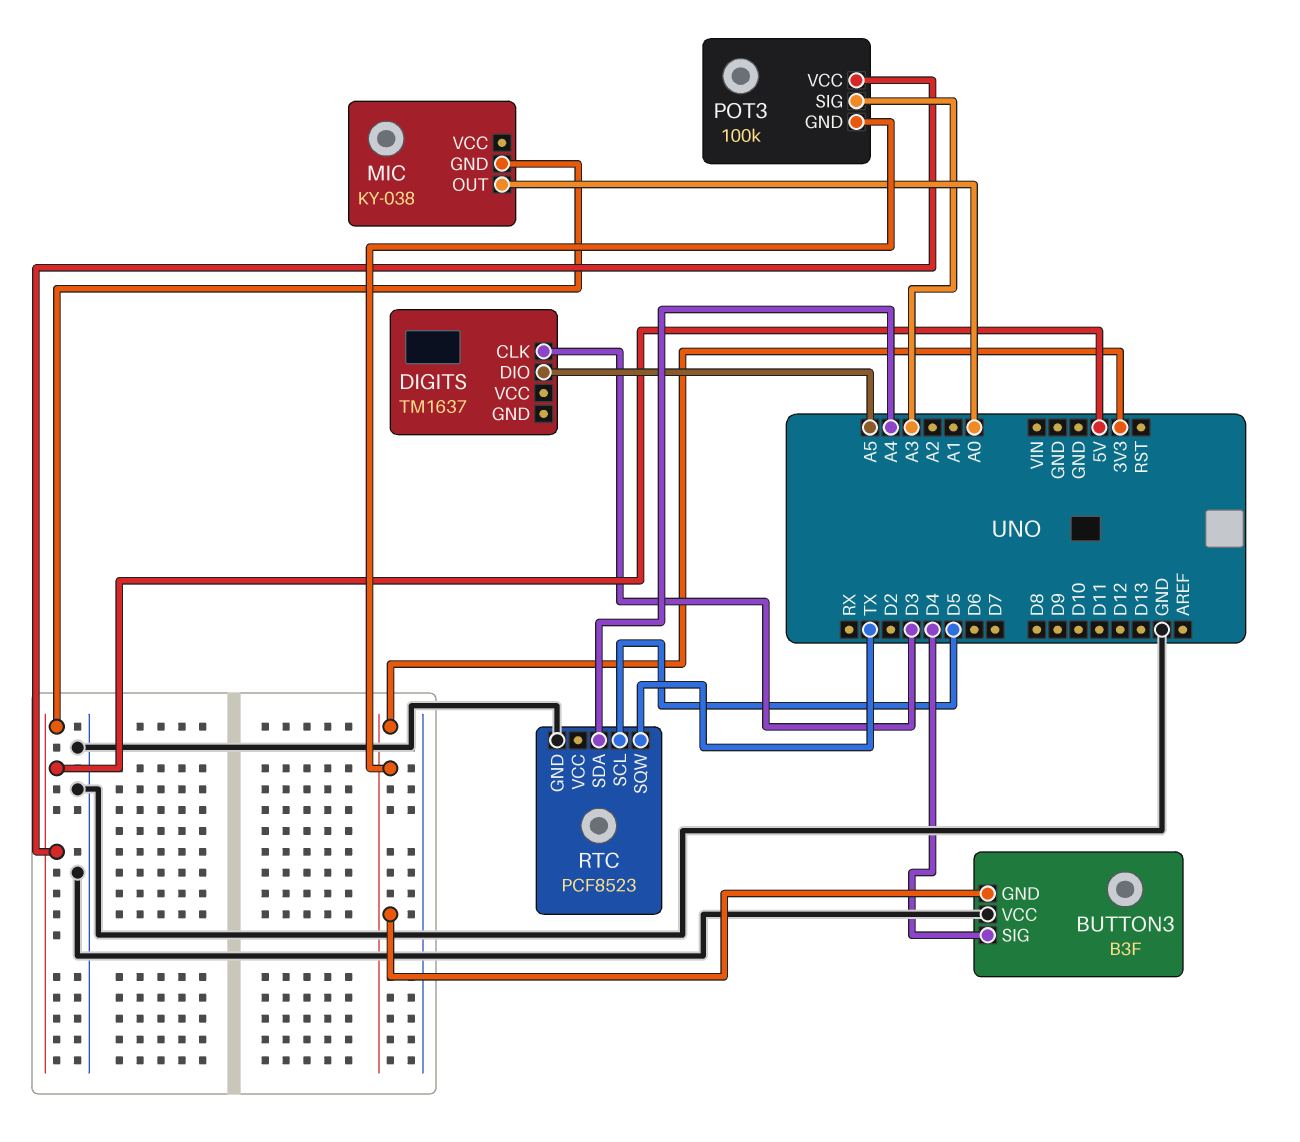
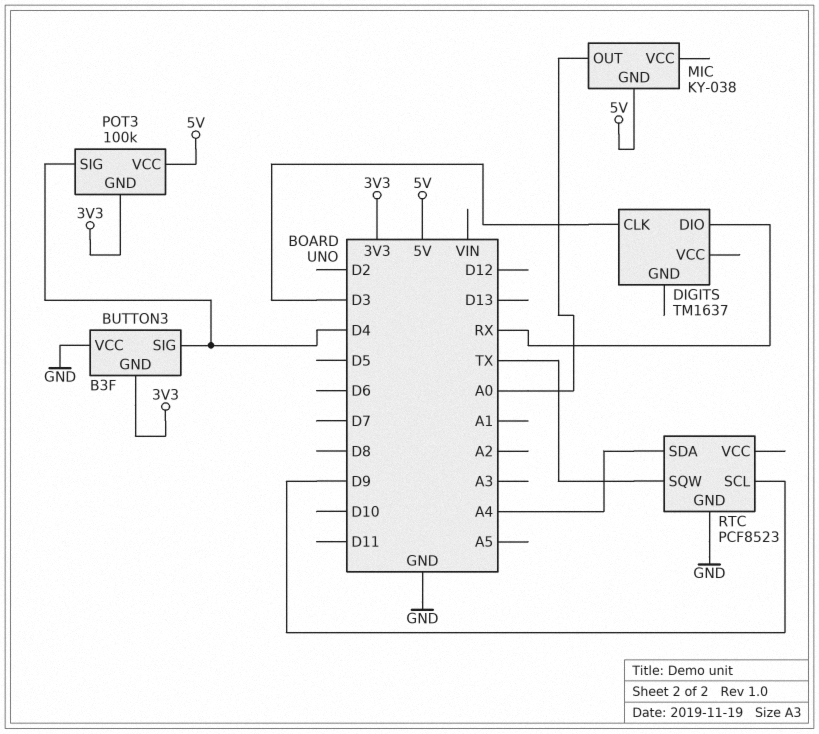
DIGITS pin DIO: A5 -> RX
POT3 pin SIG: A3 -> D4
RTC pin SCL: D5 -> D9

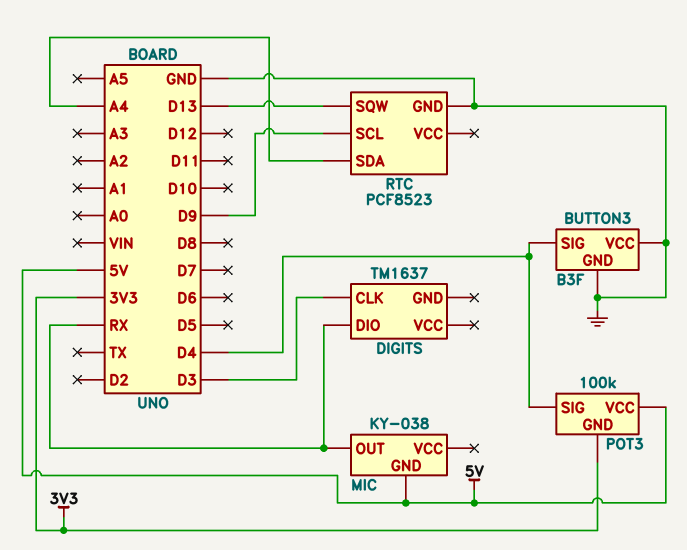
BUTTON3 pin GND: 3V3 -> GND
MIC pin OUT: A0 -> RX
RTC pin SQW: TX -> D13

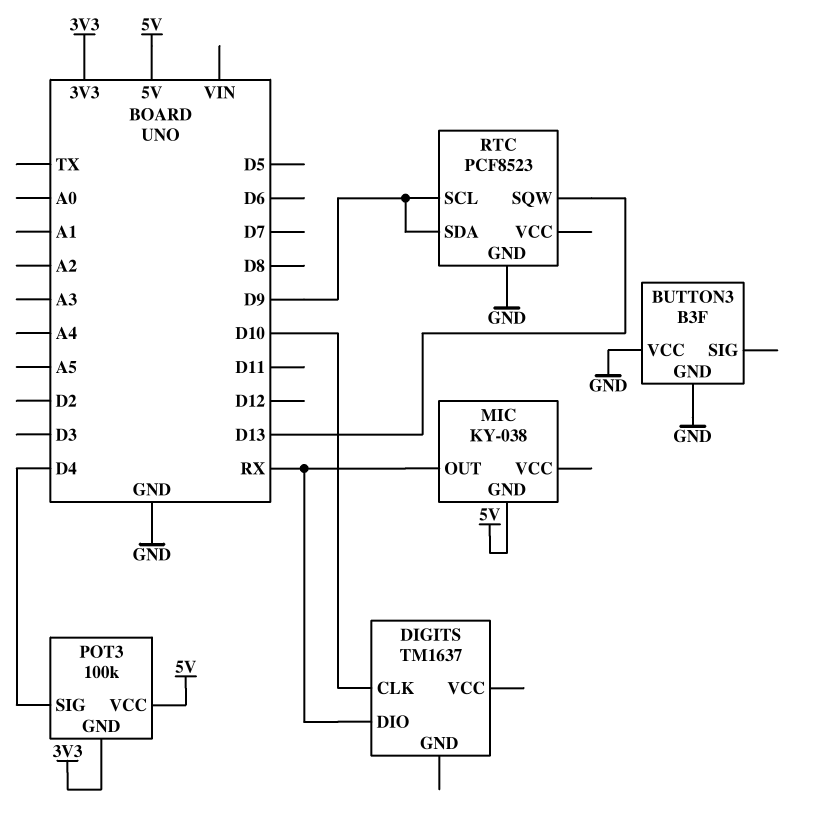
BUTTON3 pin SIG: D4 -> none
DIGITS pin CLK: D3 -> D10
RTC pin SDA: A4 -> D9

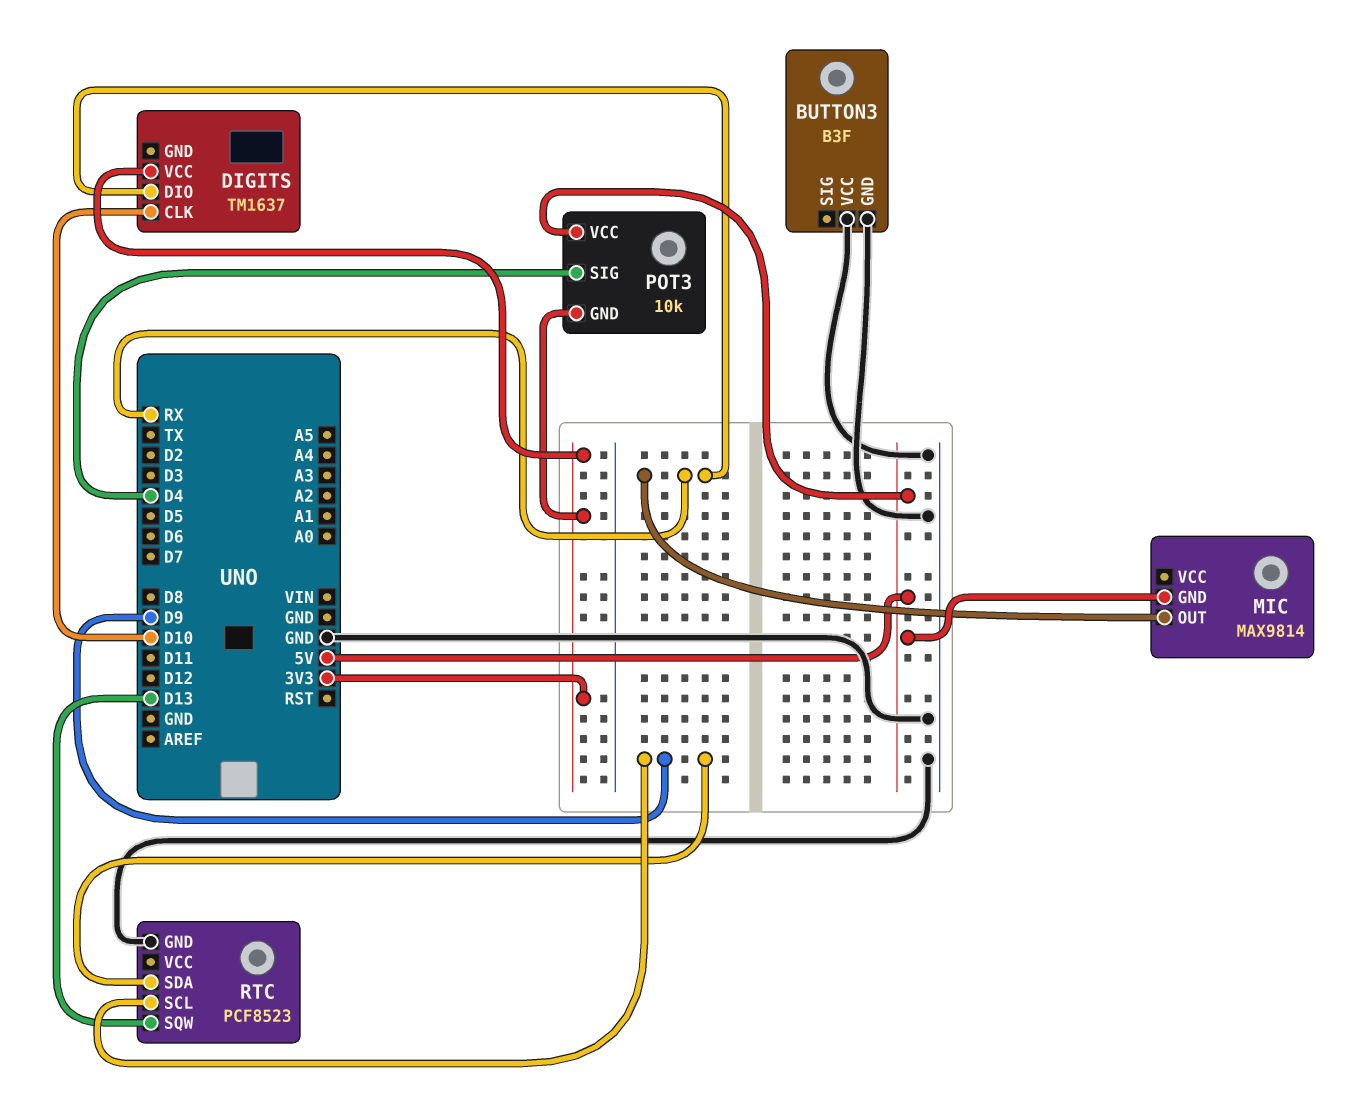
DIGITS pin VCC: none -> 3V3
MIC: KY-038 -> MAX9814
POT3: 100k -> 10k

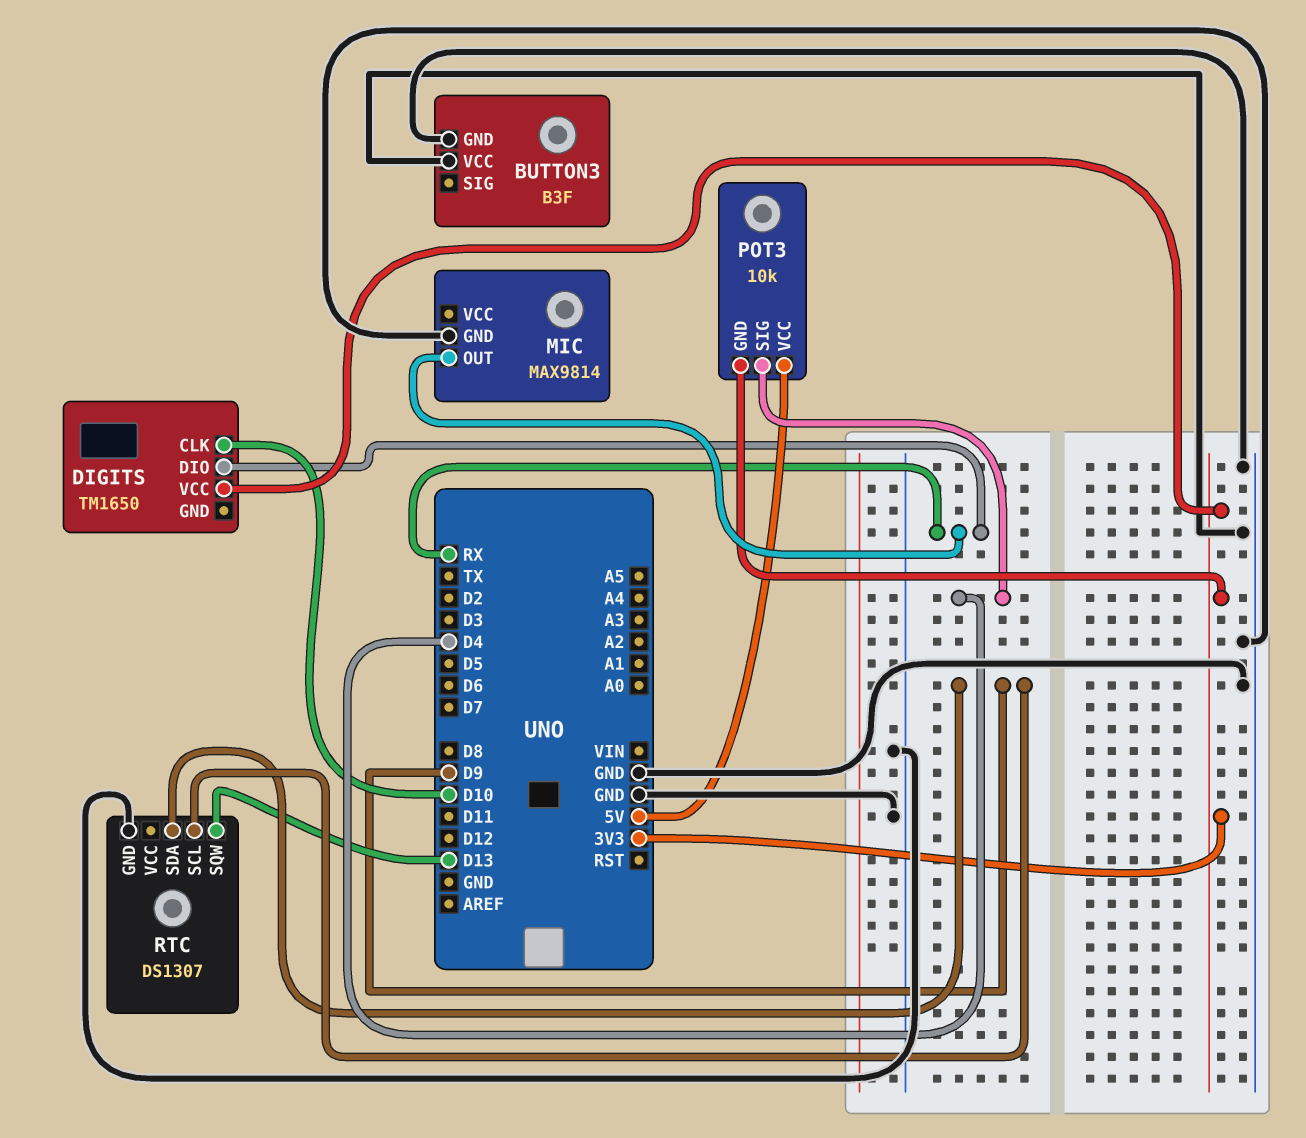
DIGITS: TM1637 -> TM1650
MIC pin GND: 5V -> GND
RTC: PCF8523 -> DS1307

